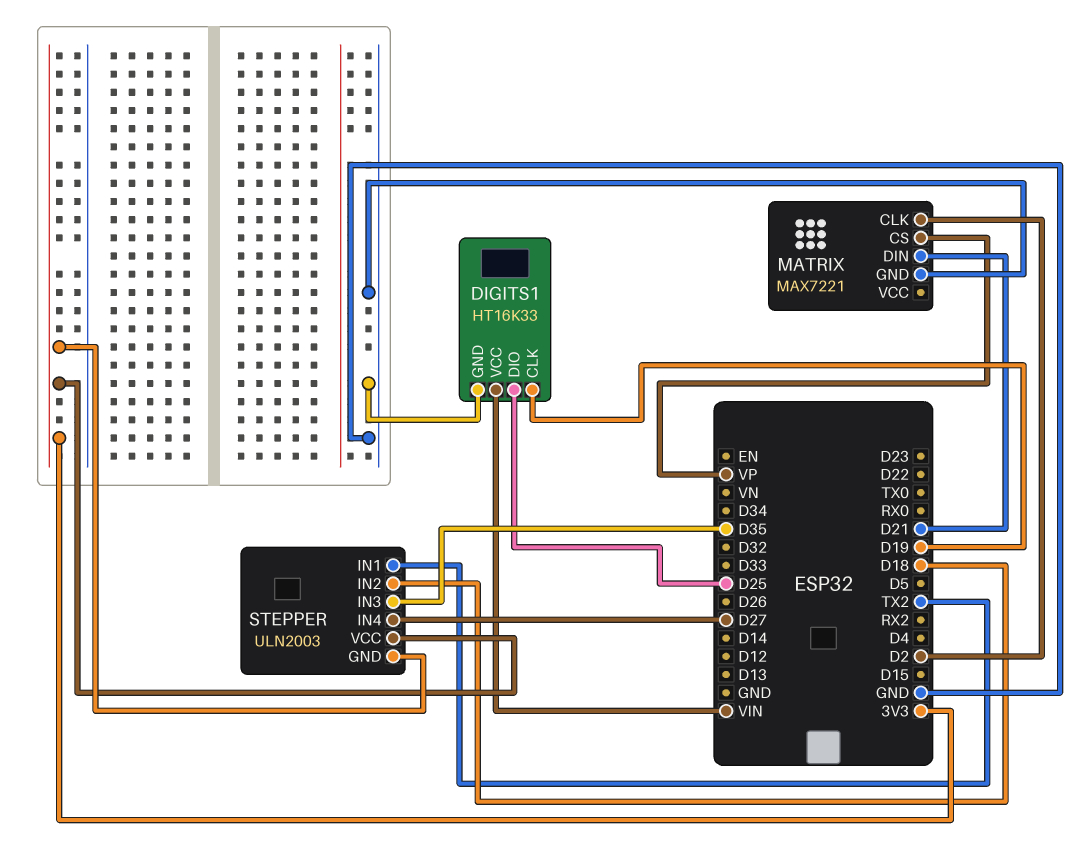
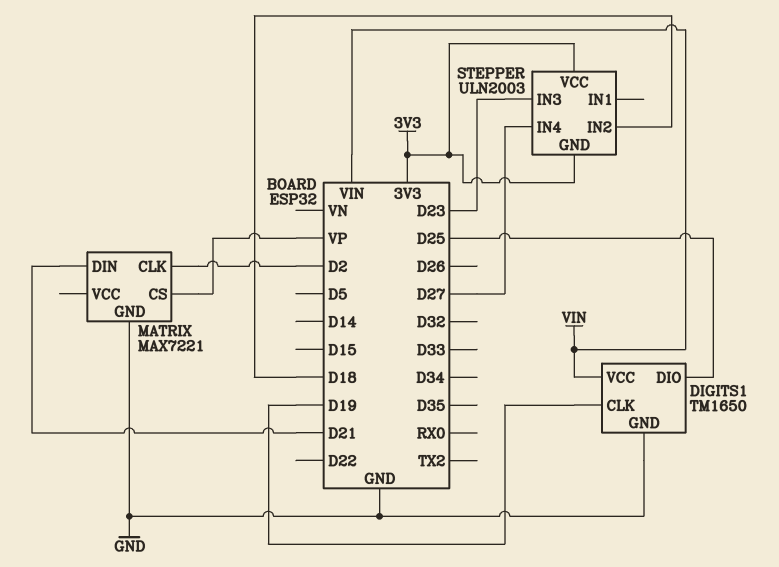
DIGITS1: HT16K33 -> TM1650
STEPPER pin IN1: TX2 -> none
STEPPER pin IN3: D35 -> D23

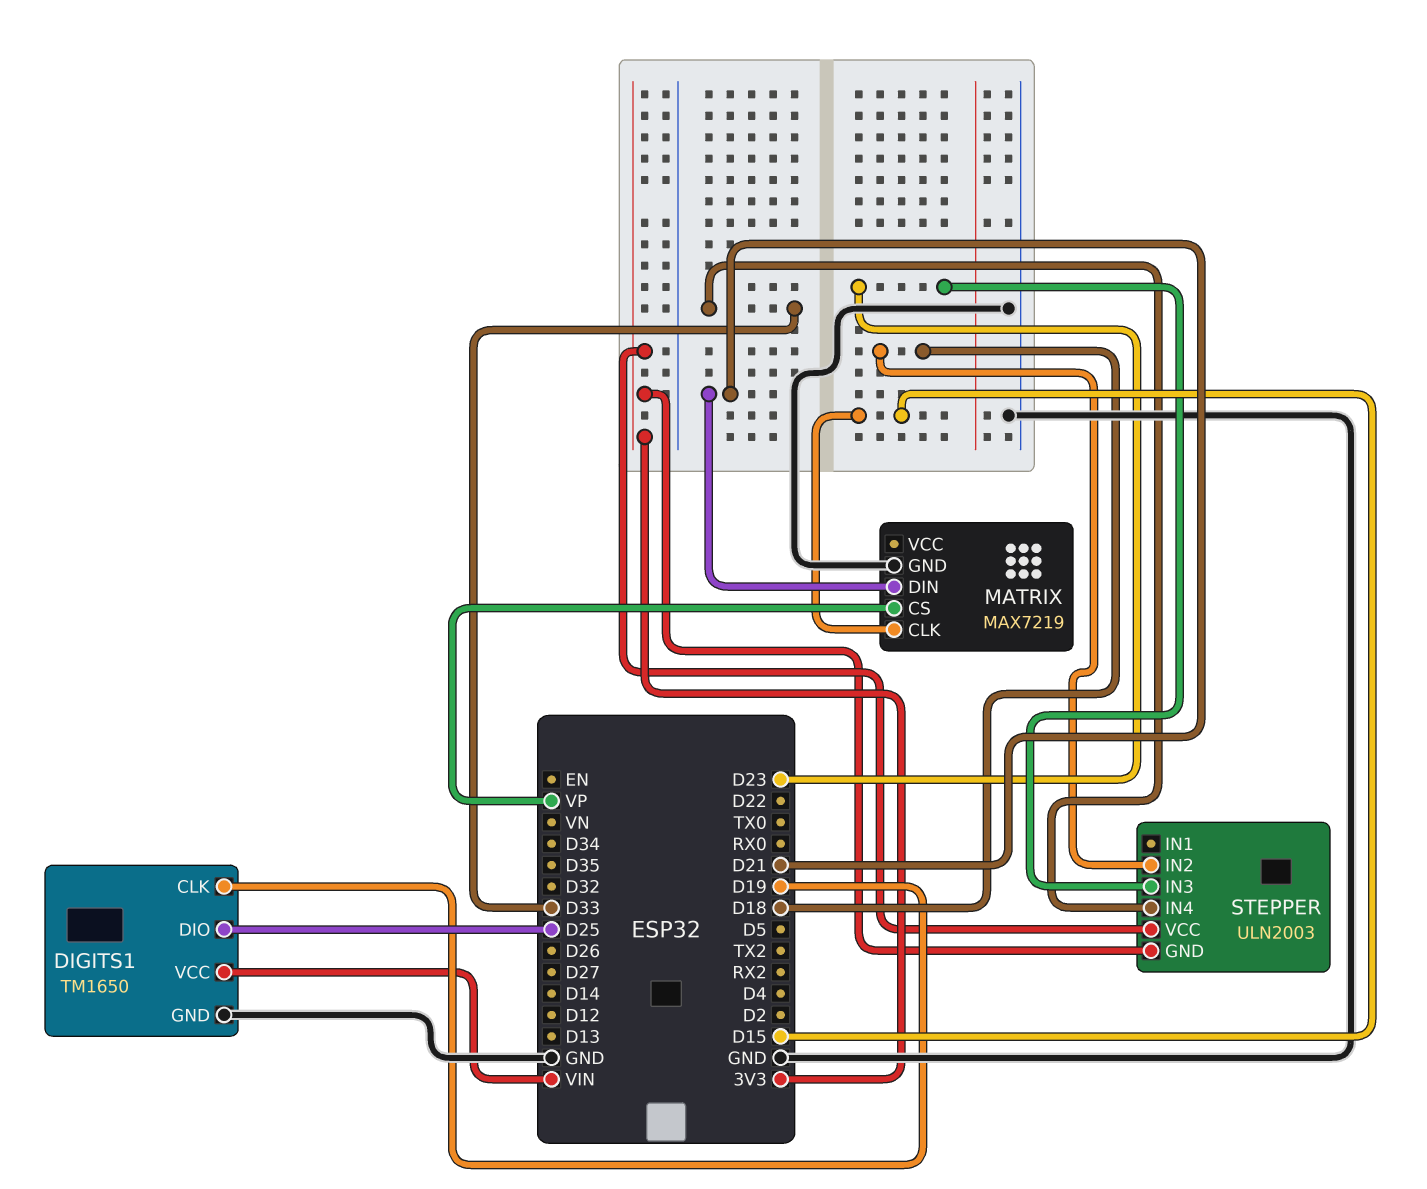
MATRIX: MAX7221 -> MAX7219
MATRIX pin CLK: D2 -> D15
STEPPER pin IN4: D27 -> D33

